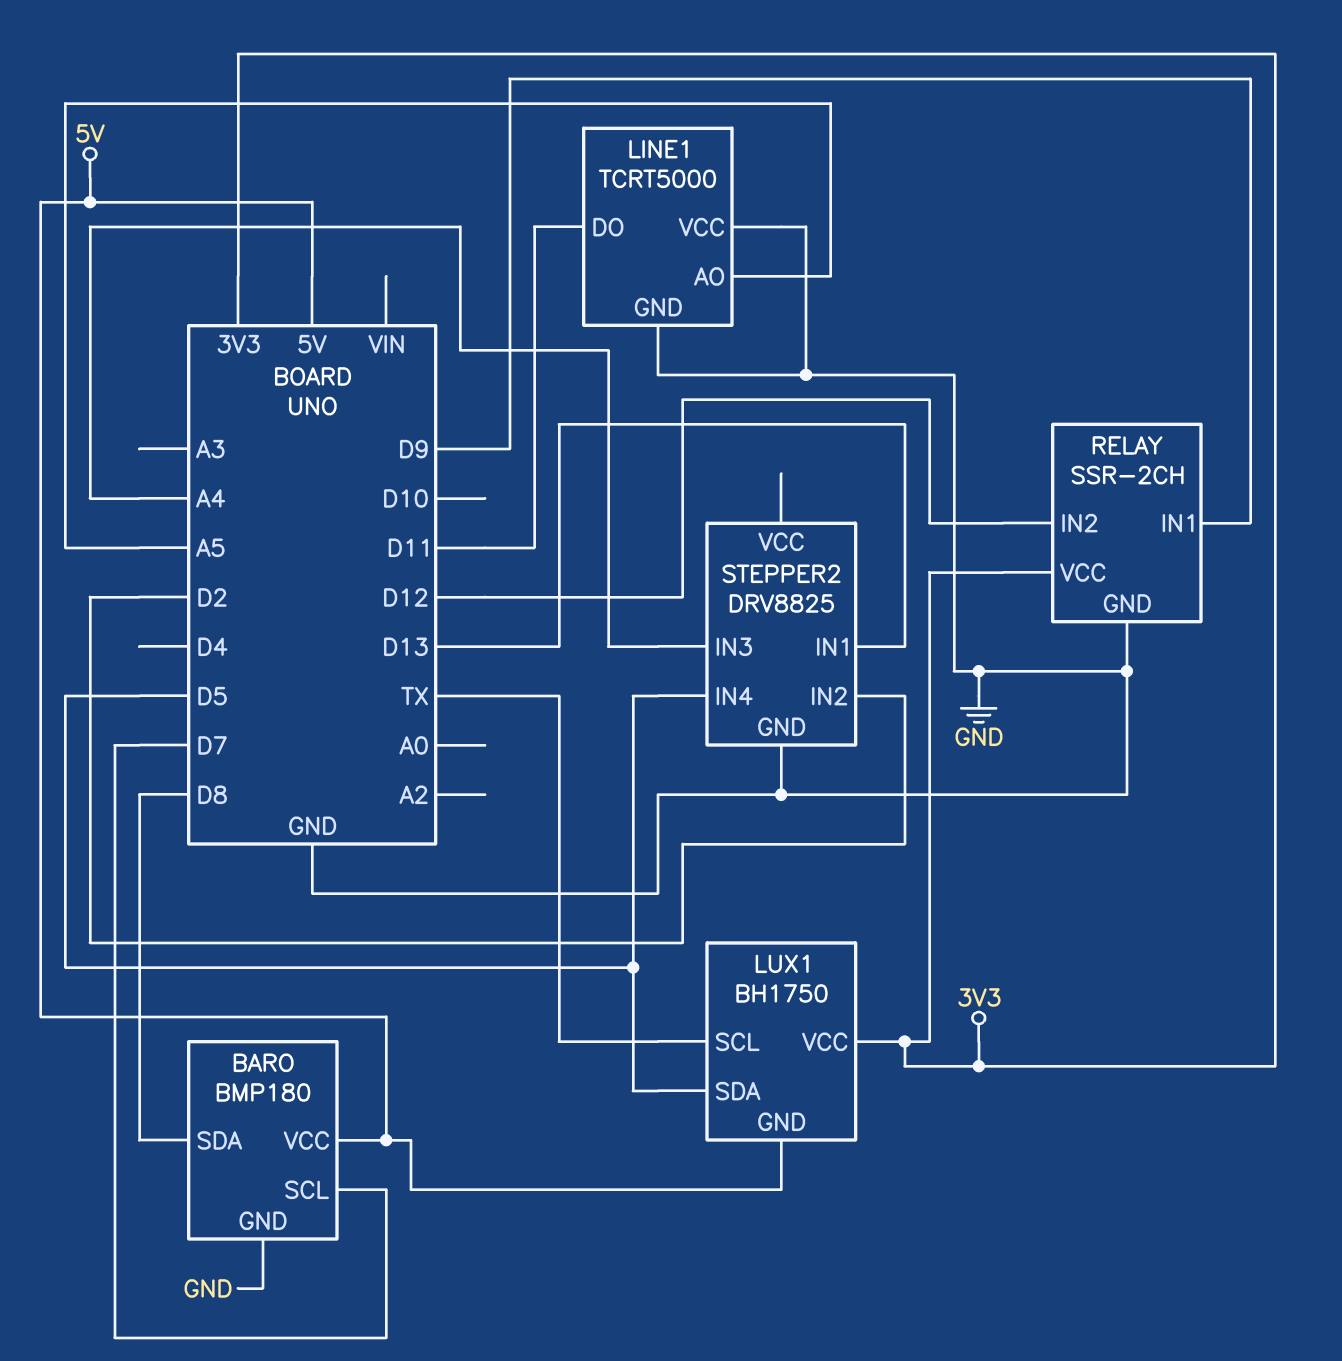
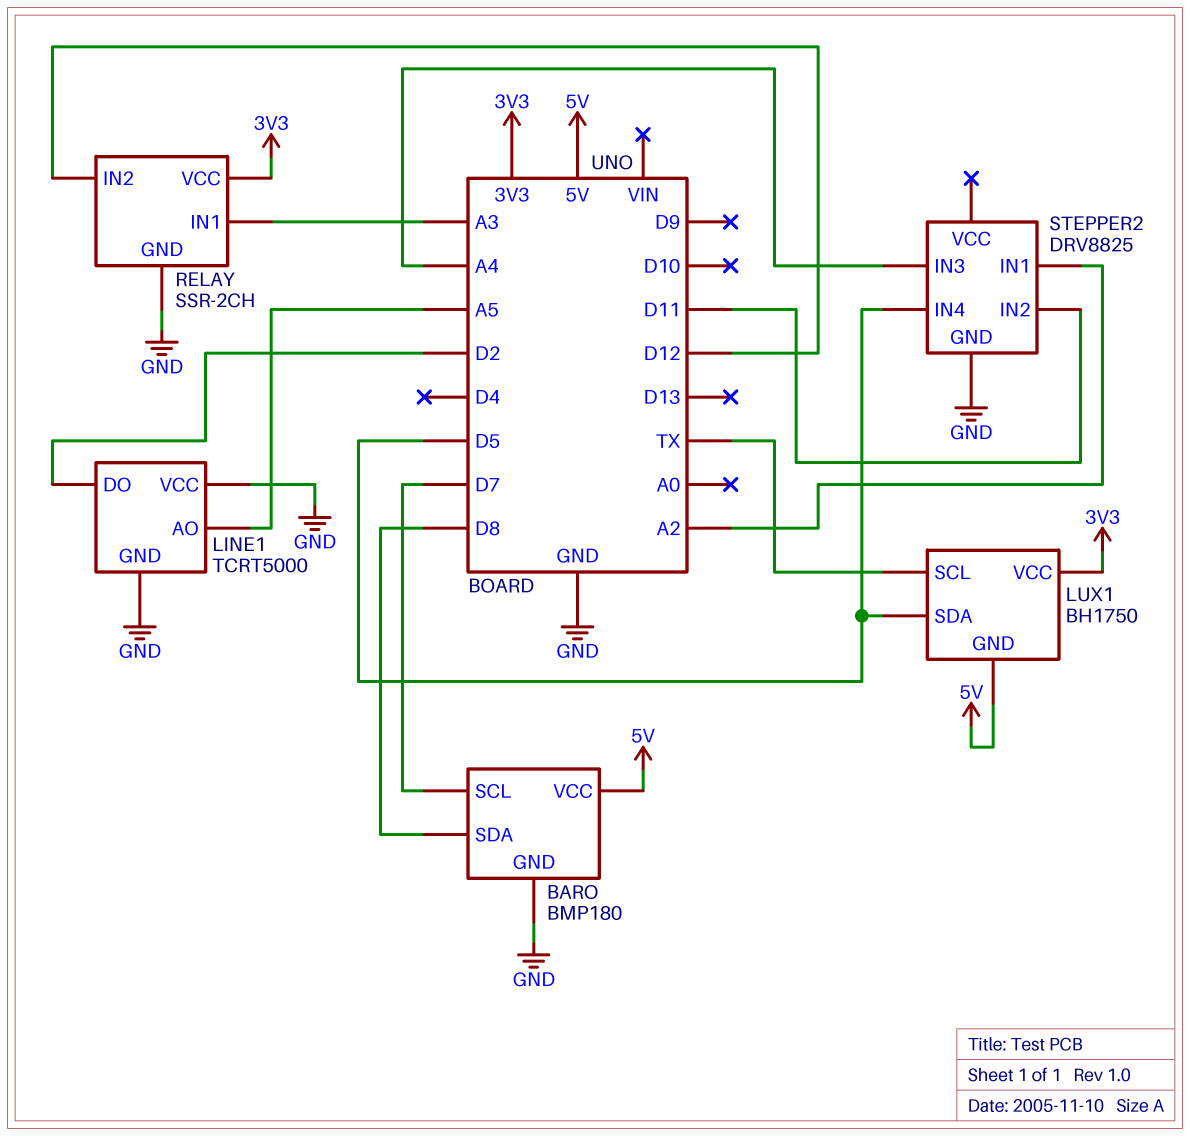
LINE1 pin DO: D11 -> D2
RELAY pin IN1: D9 -> A3
STEPPER2 pin IN1: D13 -> A2
STEPPER2 pin IN2: D2 -> D11

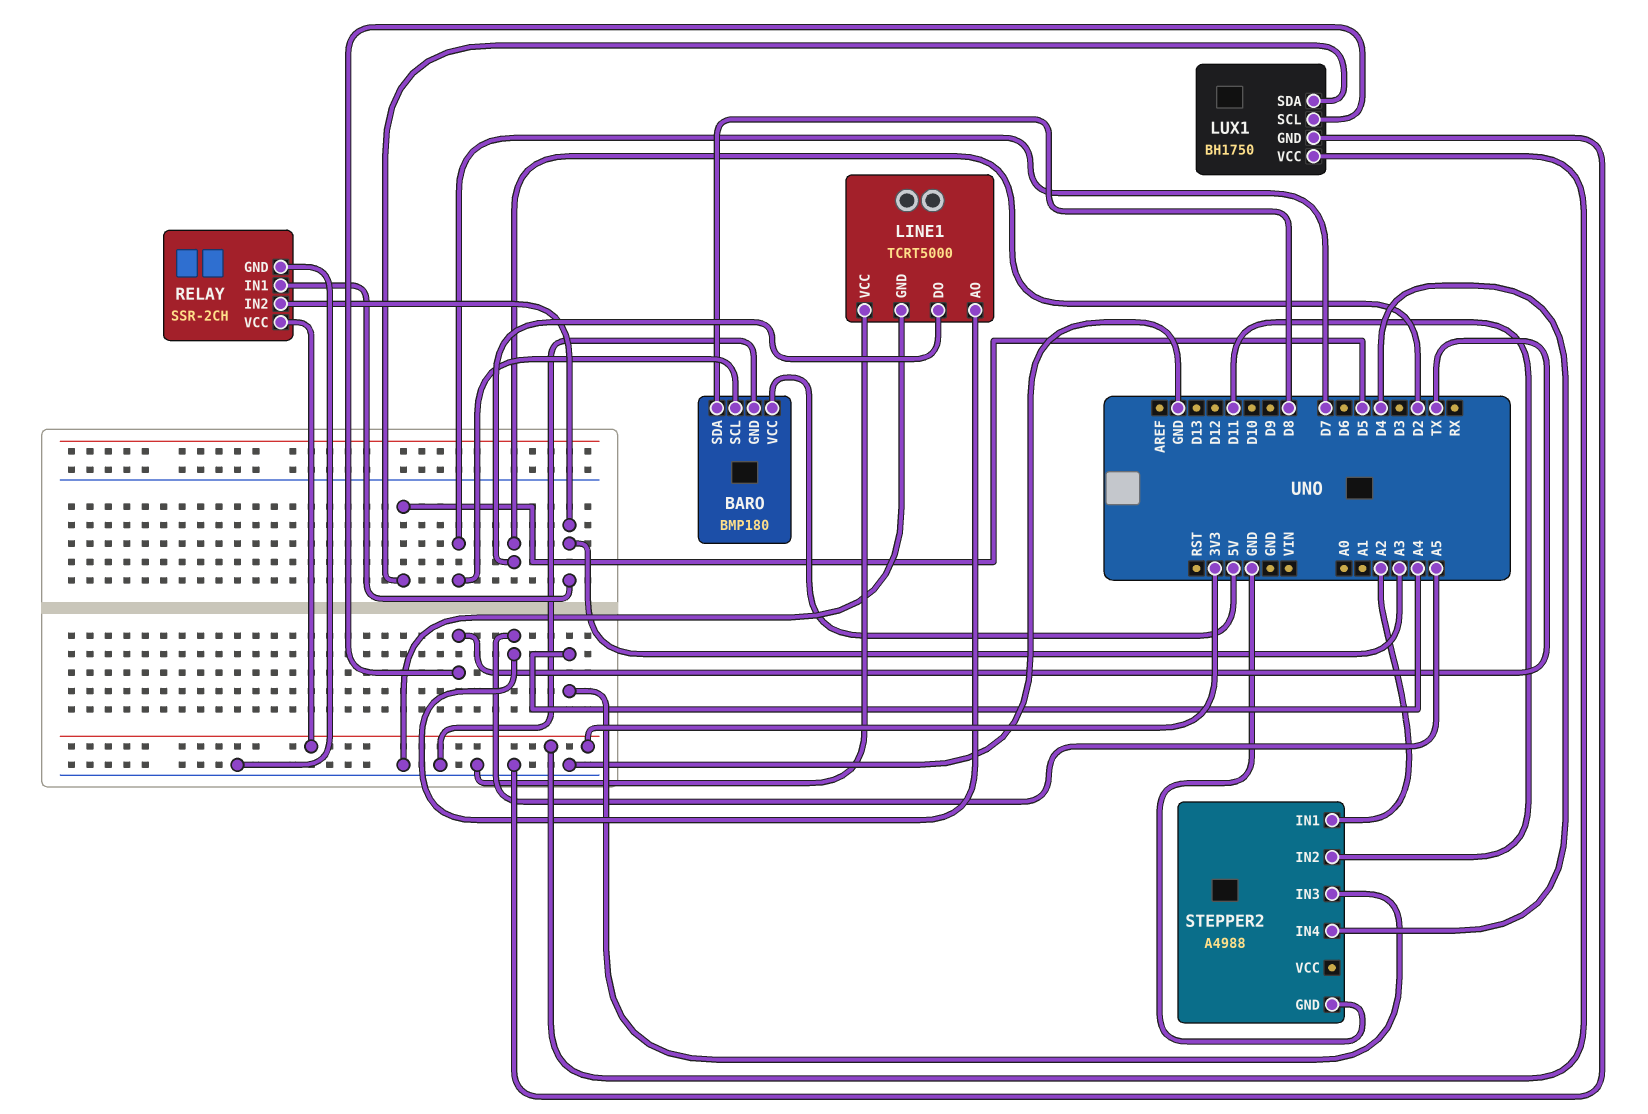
LUX1 pin GND: 5V -> GND
RELAY pin IN2: D12 -> A3
STEPPER2: DRV8825 -> A4988
STEPPER2 pin IN4: D5 -> D4

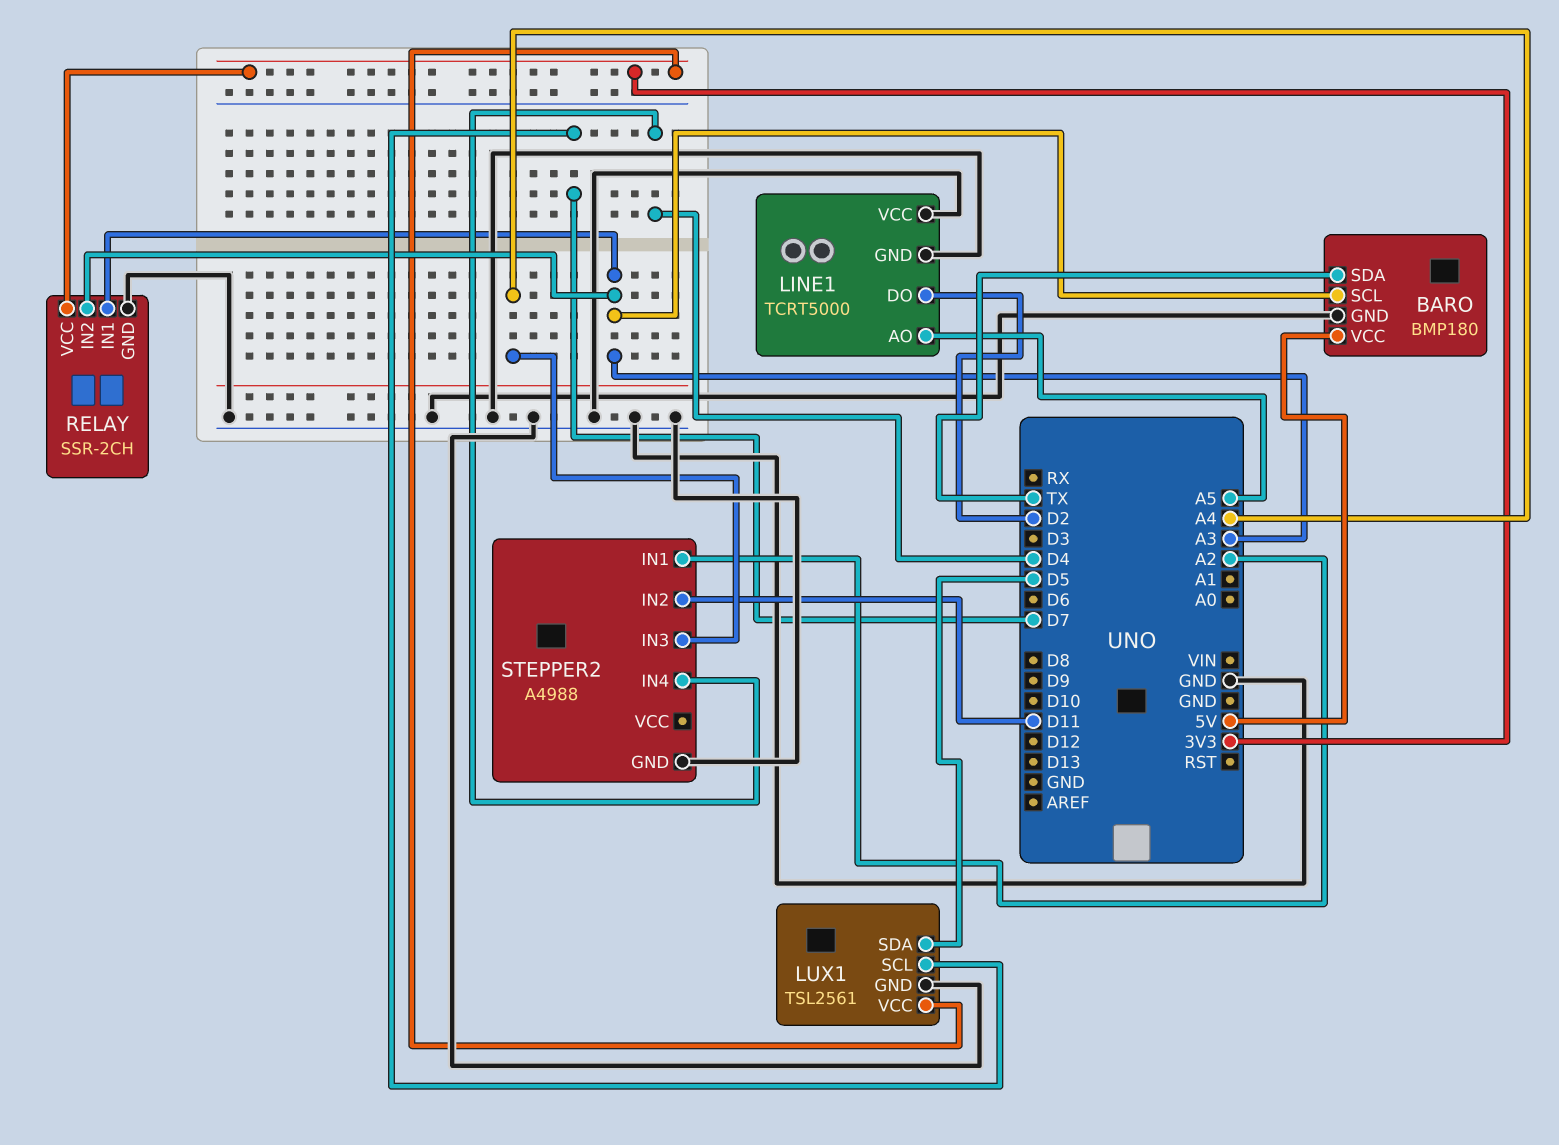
BARO pin SCL: D7 -> A3
BARO pin SDA: D8 -> TX
LUX1: BH1750 -> TSL2561
LUX1 pin SCL: TX -> D7

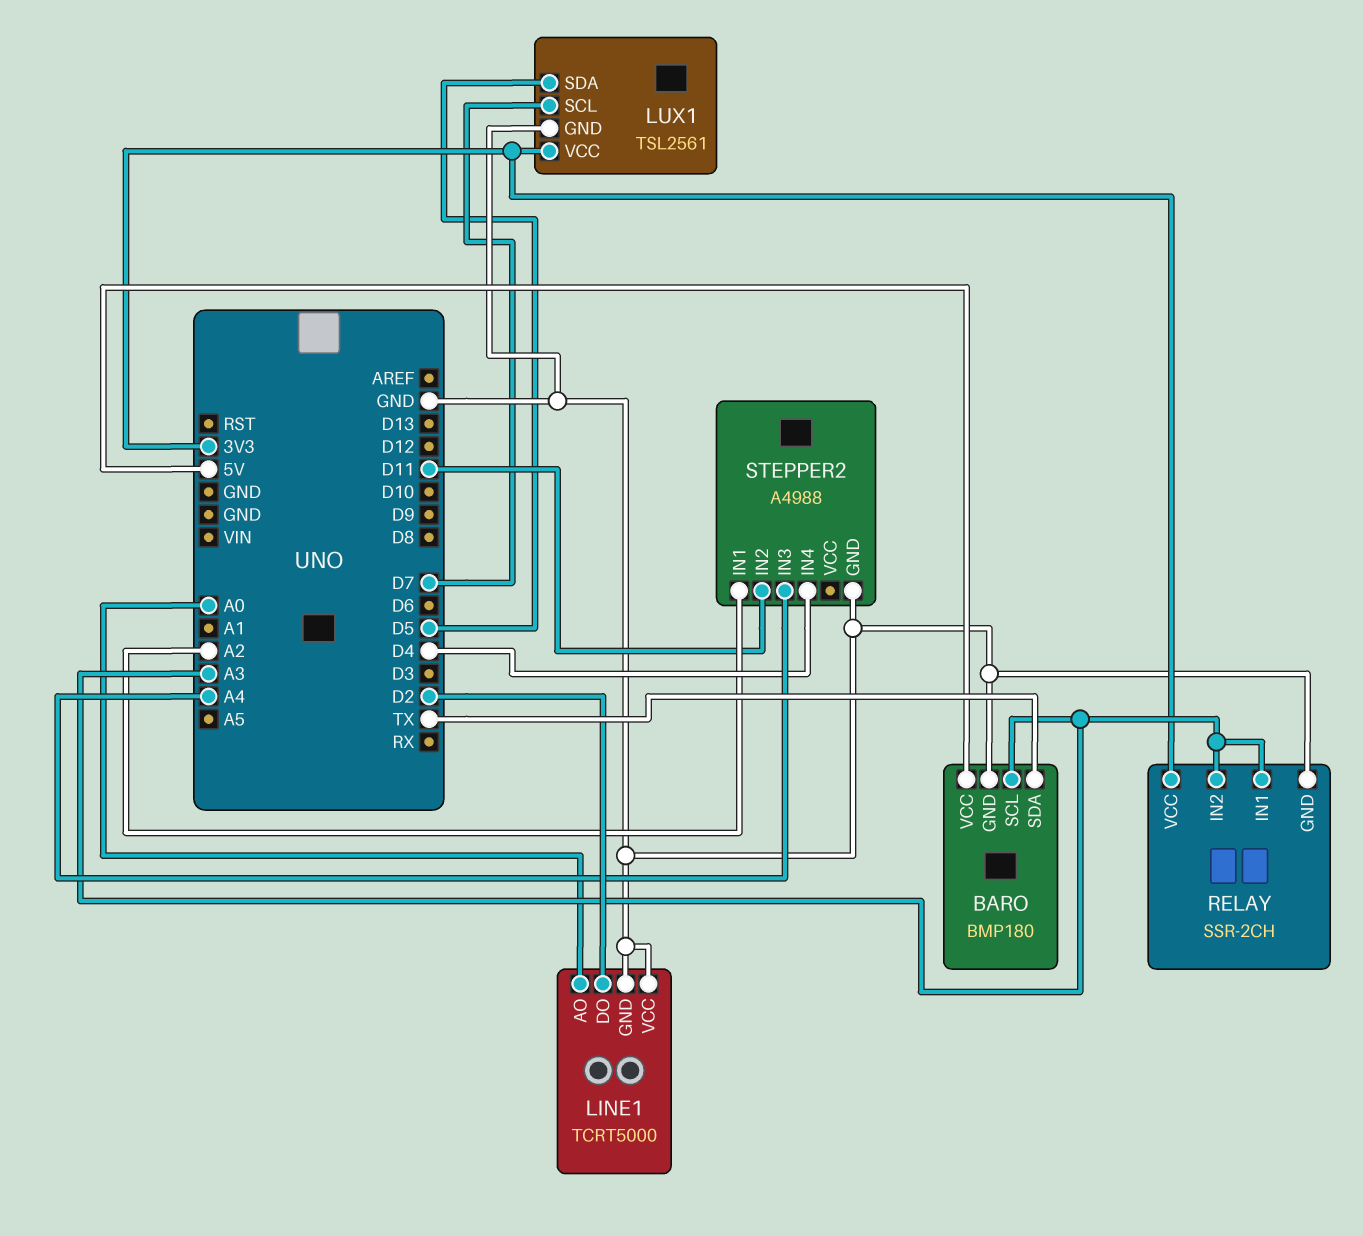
LINE1 pin AO: A5 -> A0

